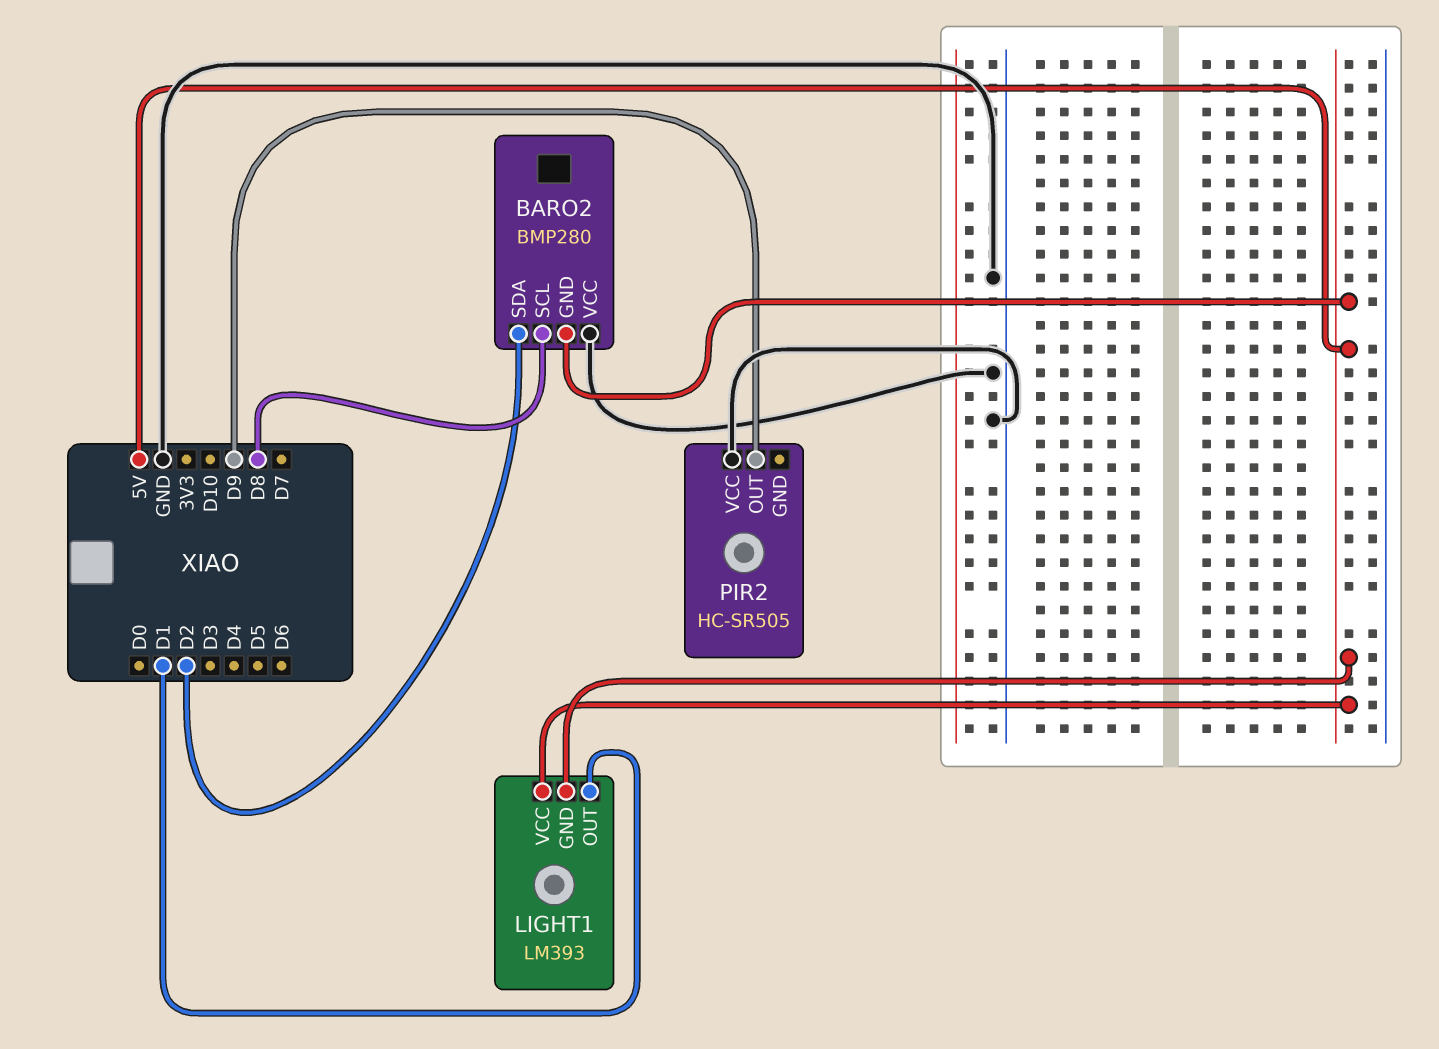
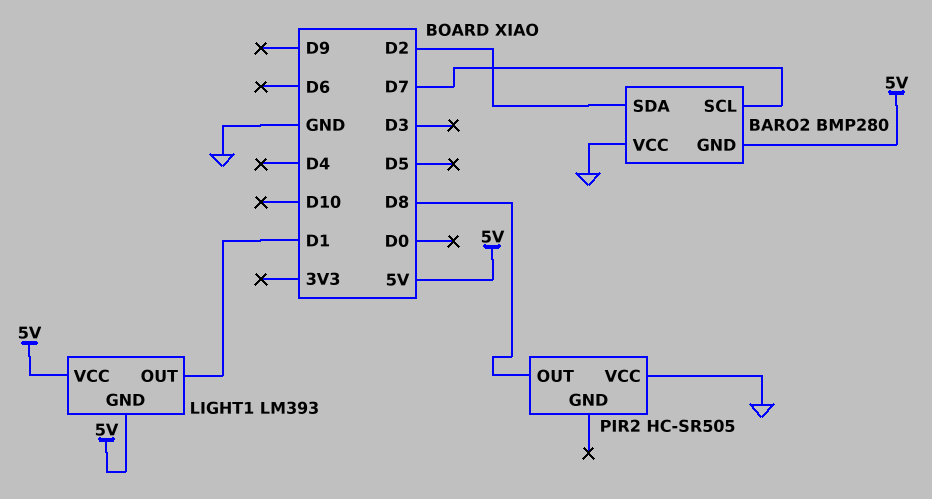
BARO2 pin SCL: D8 -> D7
PIR2 pin OUT: D9 -> D8

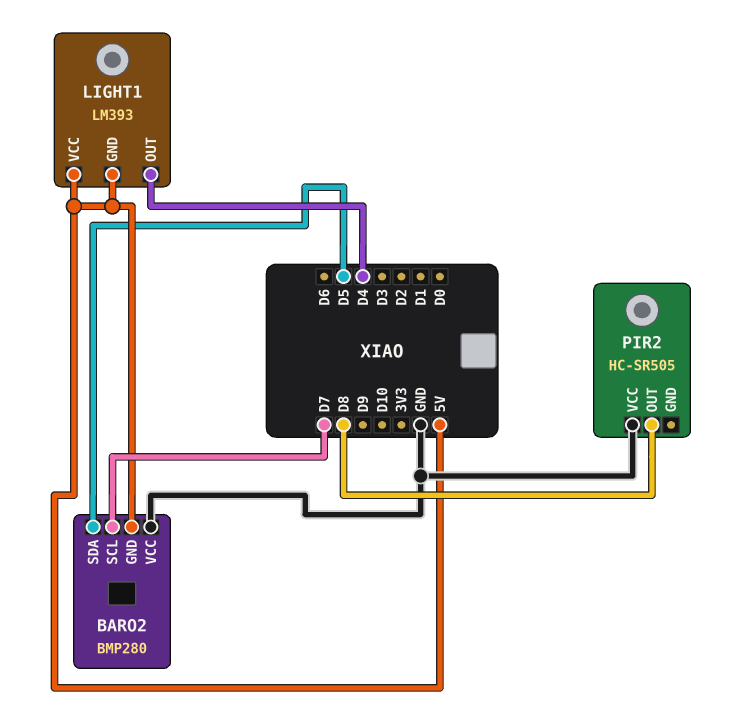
BARO2 pin SDA: D2 -> D5
LIGHT1 pin OUT: D1 -> D4

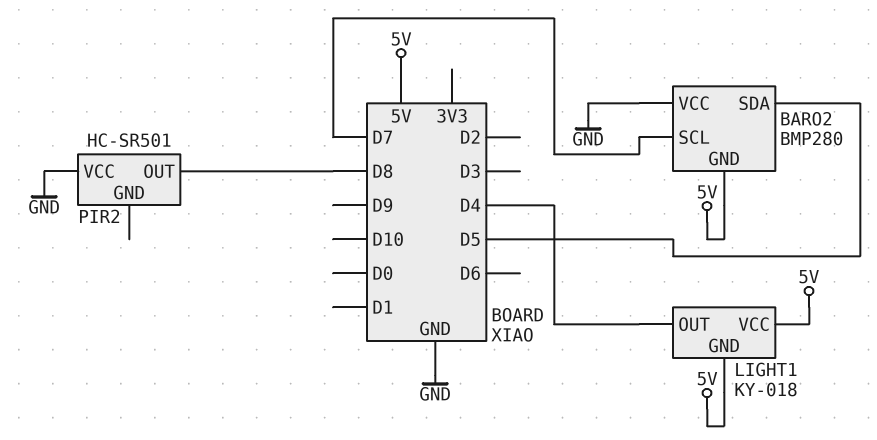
LIGHT1: LM393 -> KY-018
PIR2: HC-SR505 -> HC-SR501

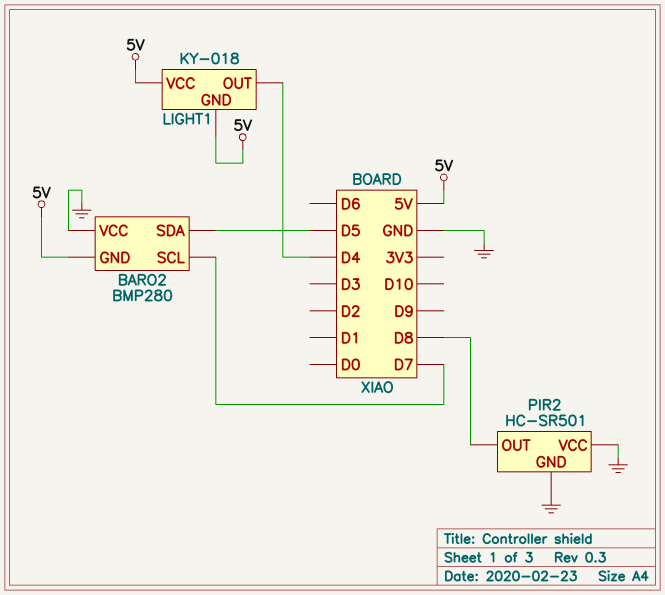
PIR2 pin GND: none -> GND

